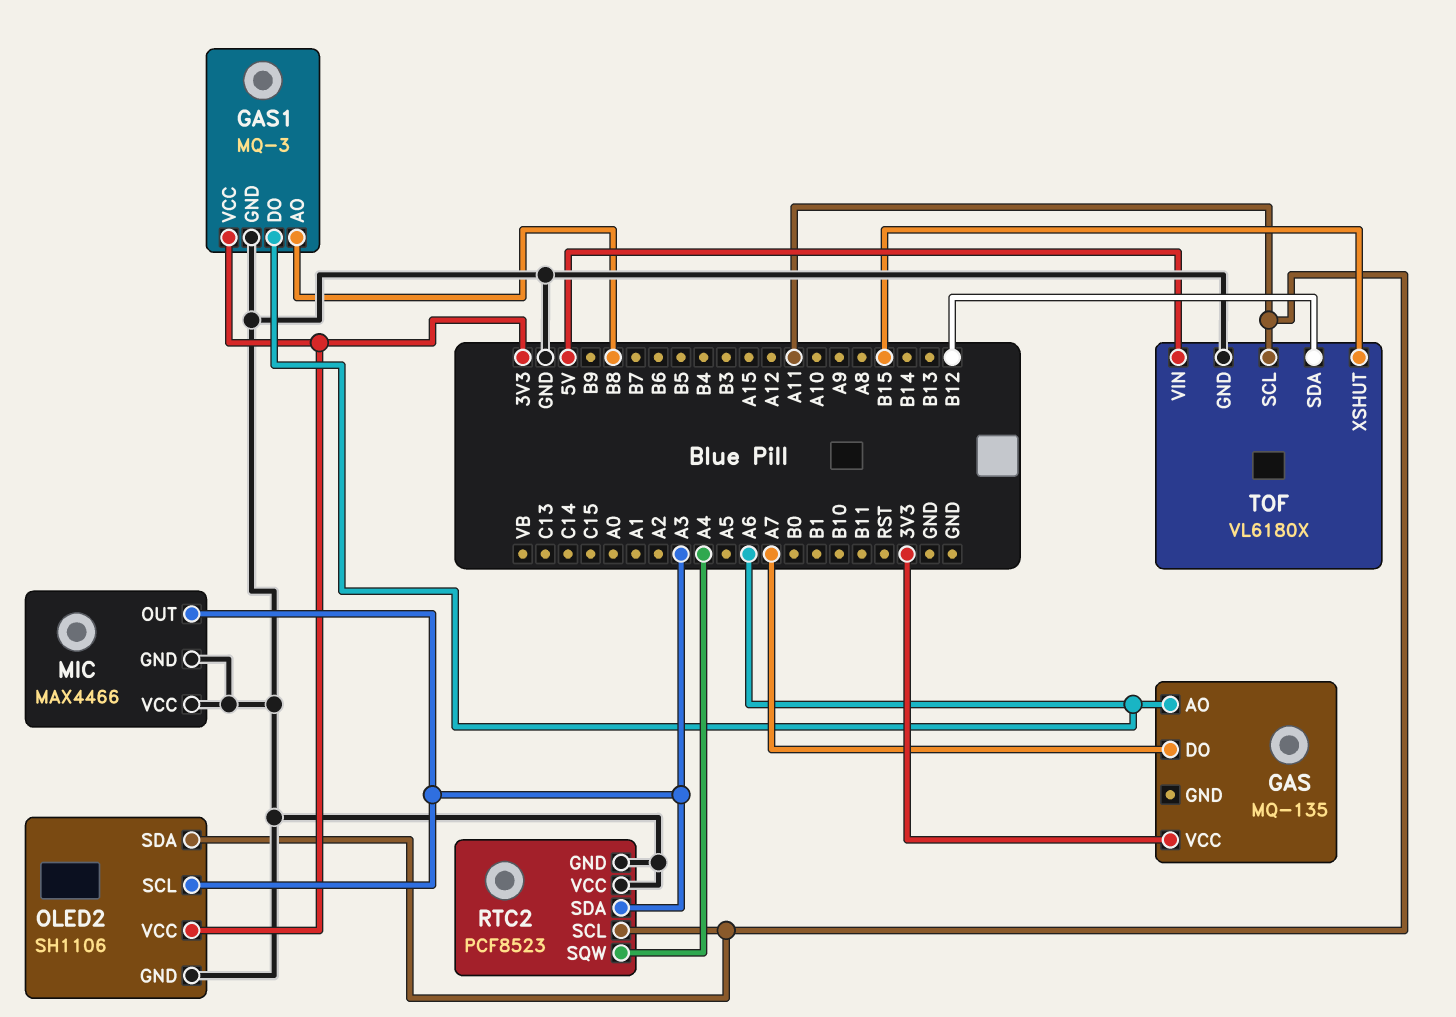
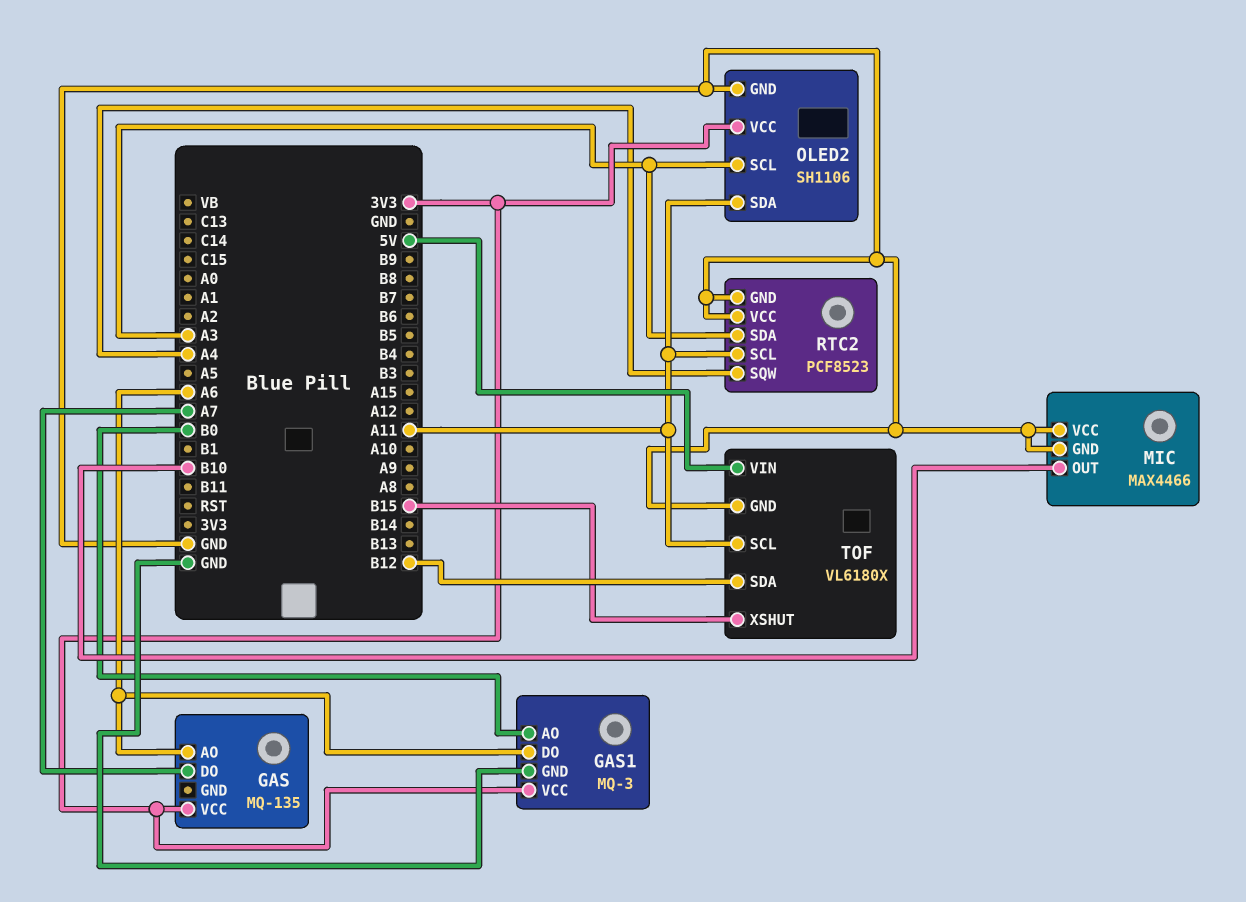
GAS1 pin AO: B8 -> B0
MIC pin OUT: A3 -> B10

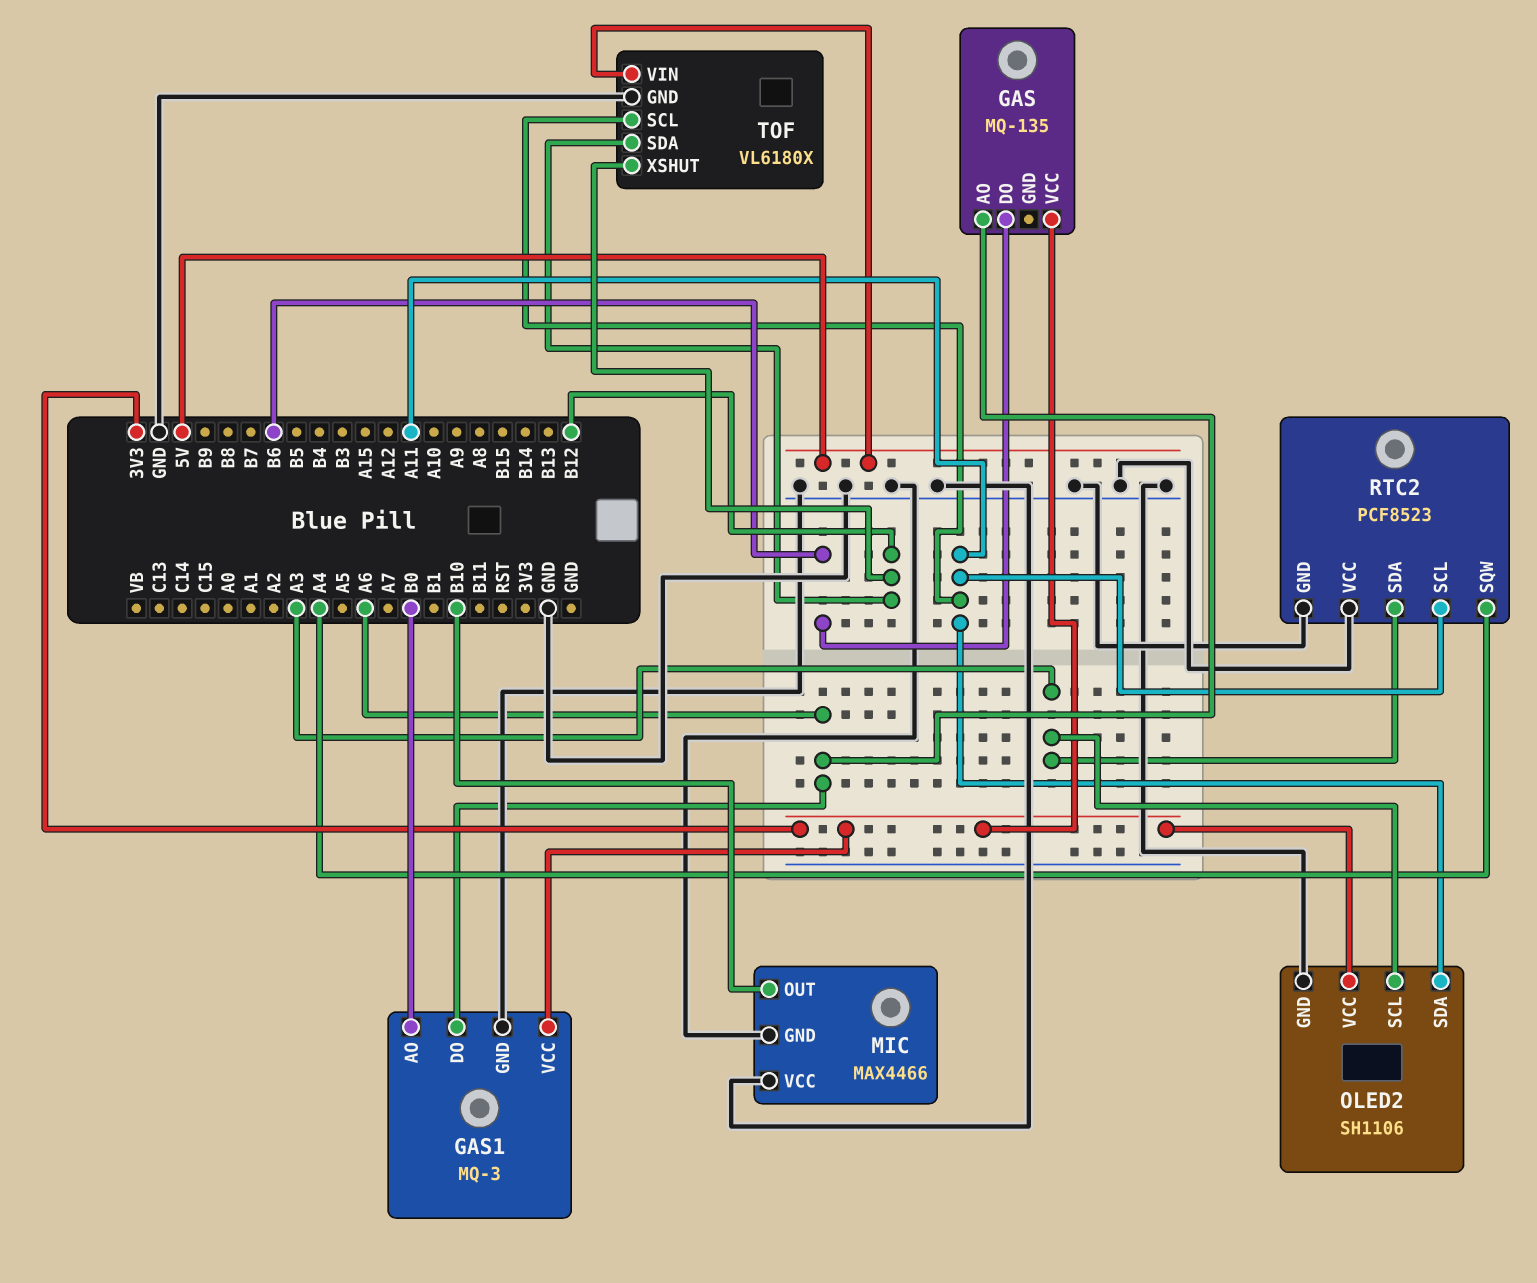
GAS pin DO: A7 -> B6
TOF pin XSHUT: B15 -> B12

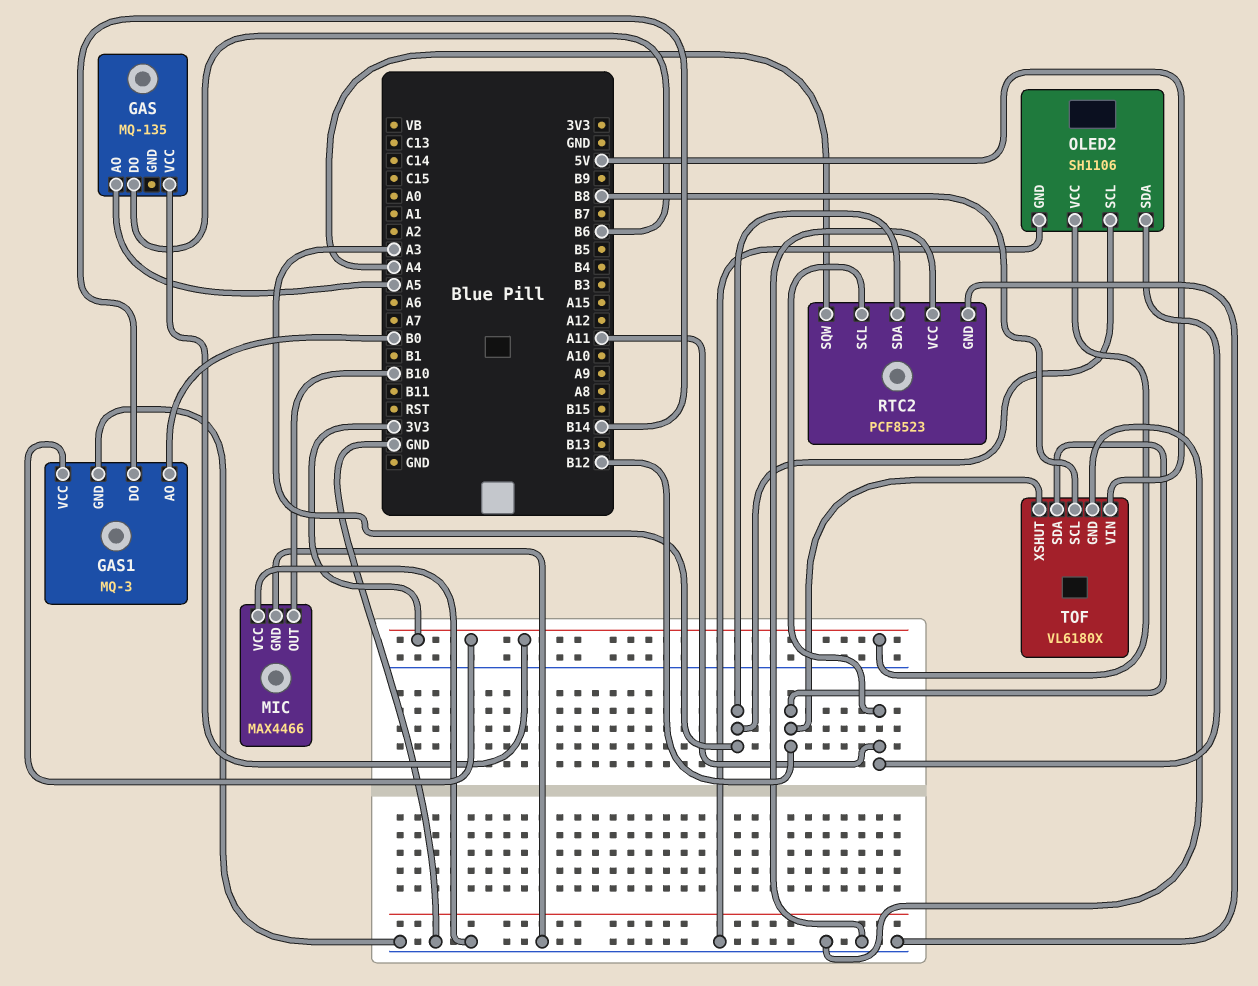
GAS pin AO: A6 -> A5
GAS1 pin DO: A6 -> B14
TOF pin SCL: A11 -> B8

